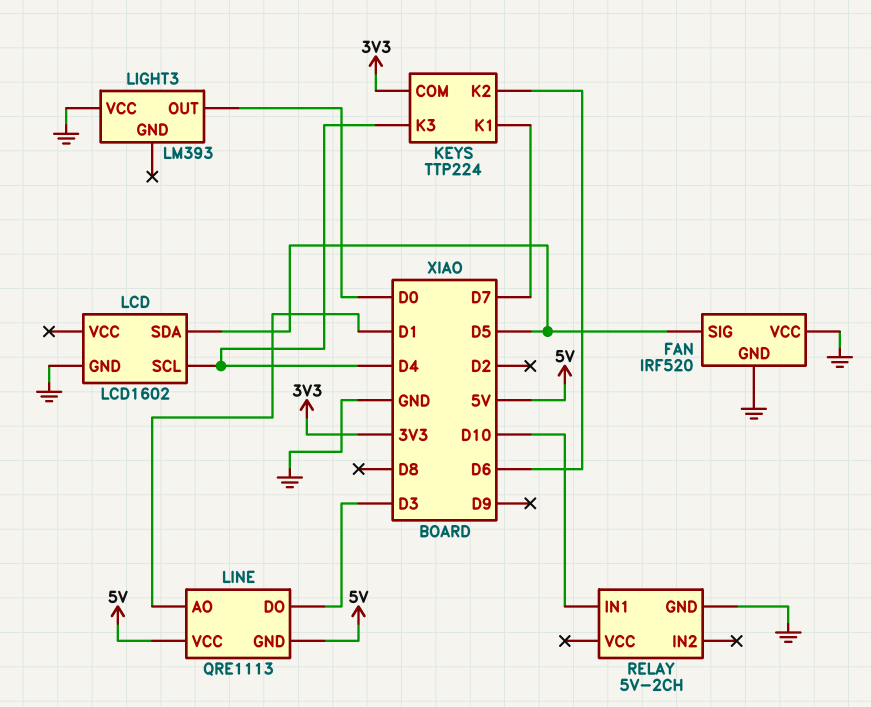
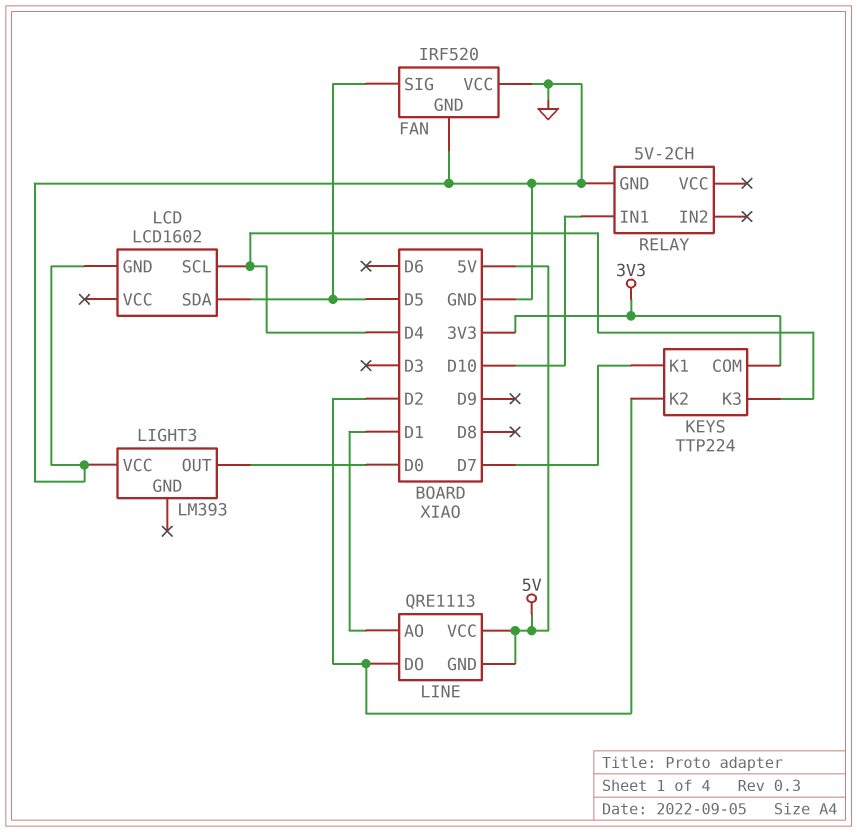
KEYS pin K2: D6 -> D2
LINE pin DO: D3 -> D2

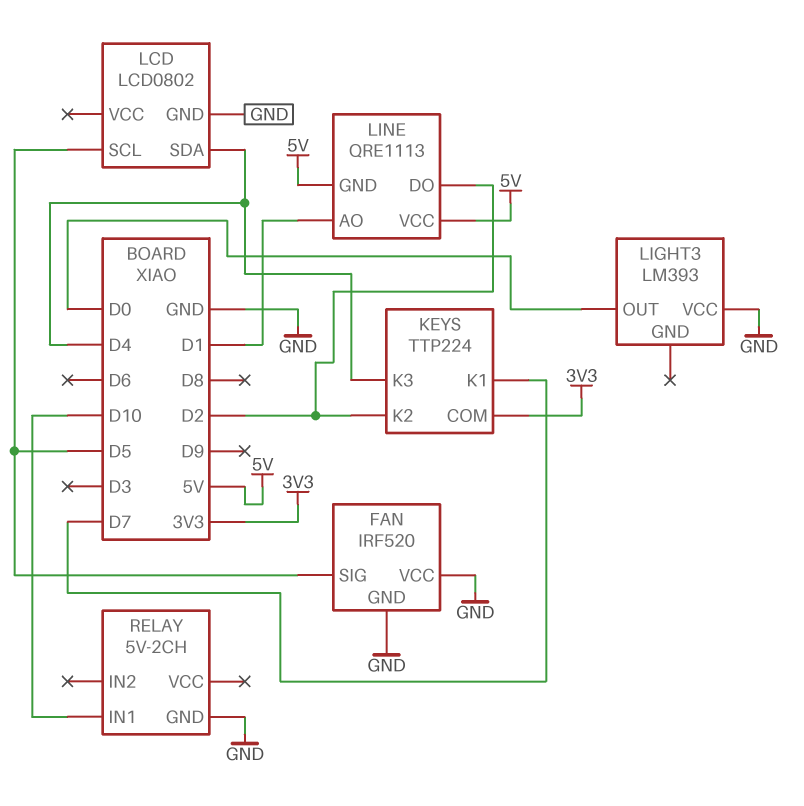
LCD: LCD1602 -> LCD0802
LCD pin SCL: D4 -> D5
LCD pin SDA: D5 -> D4

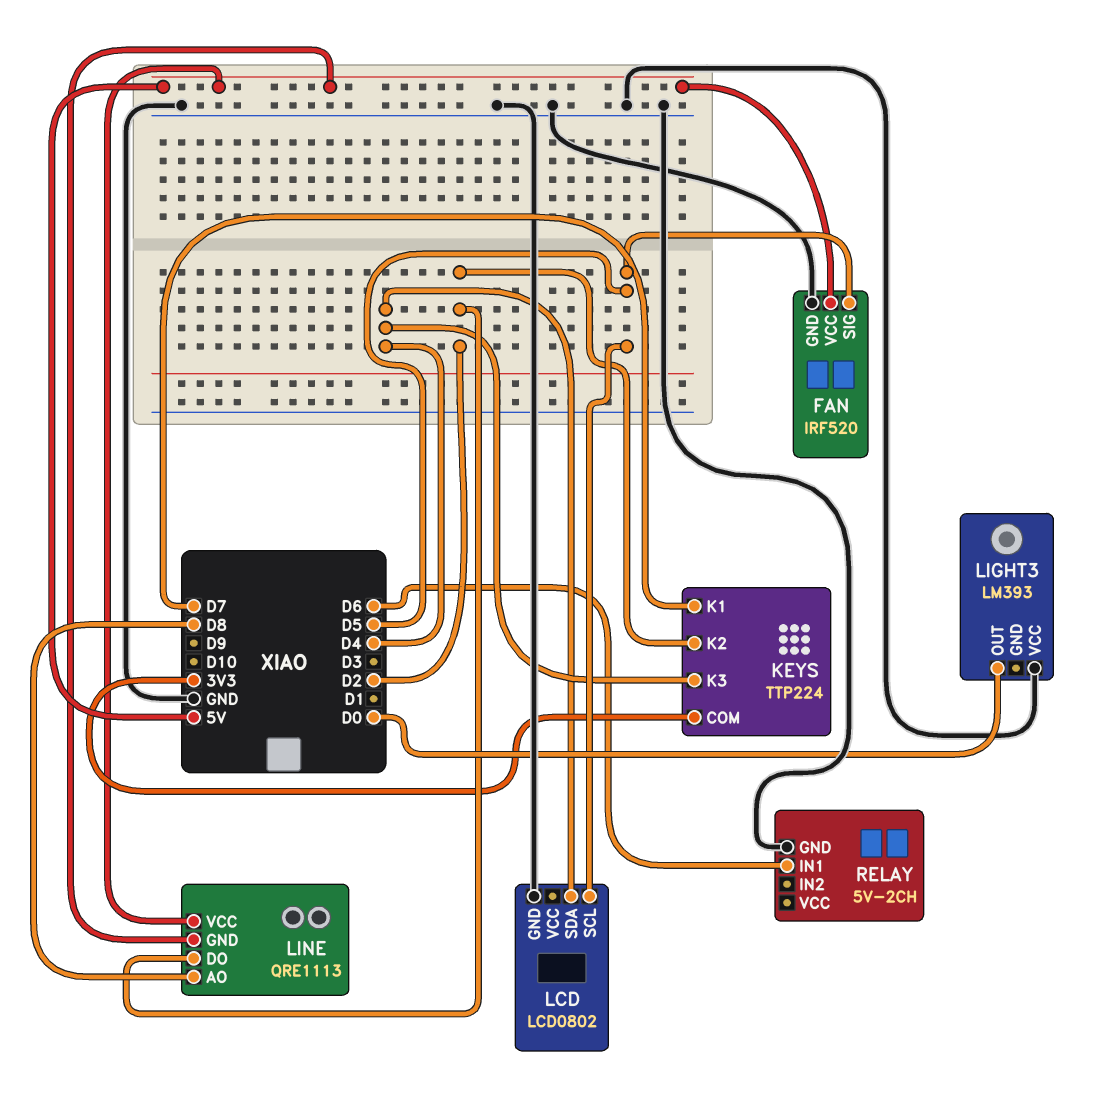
FAN pin VCC: GND -> 5V
LINE pin AO: D1 -> D8
RELAY pin IN1: D10 -> D6

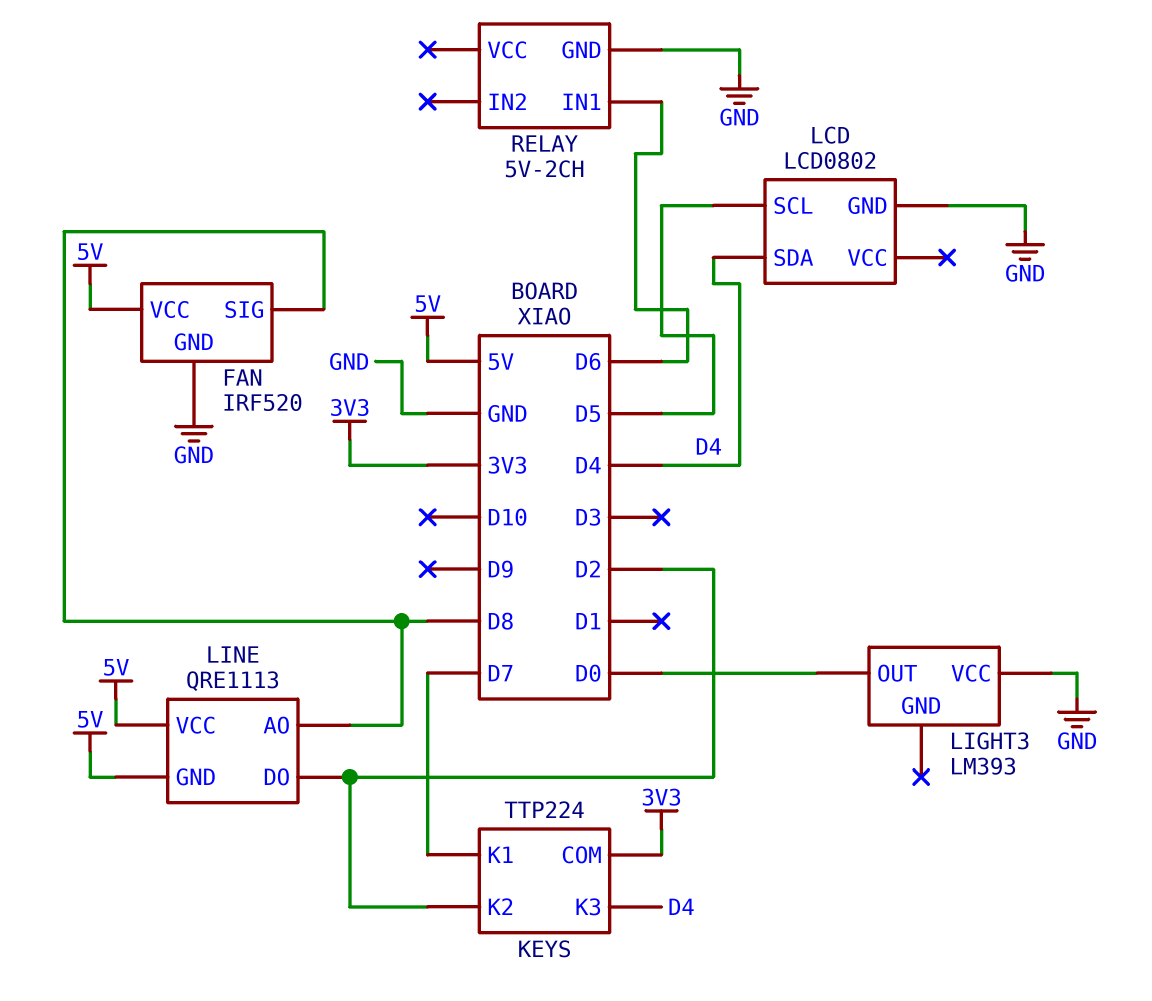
FAN pin SIG: D5 -> D8

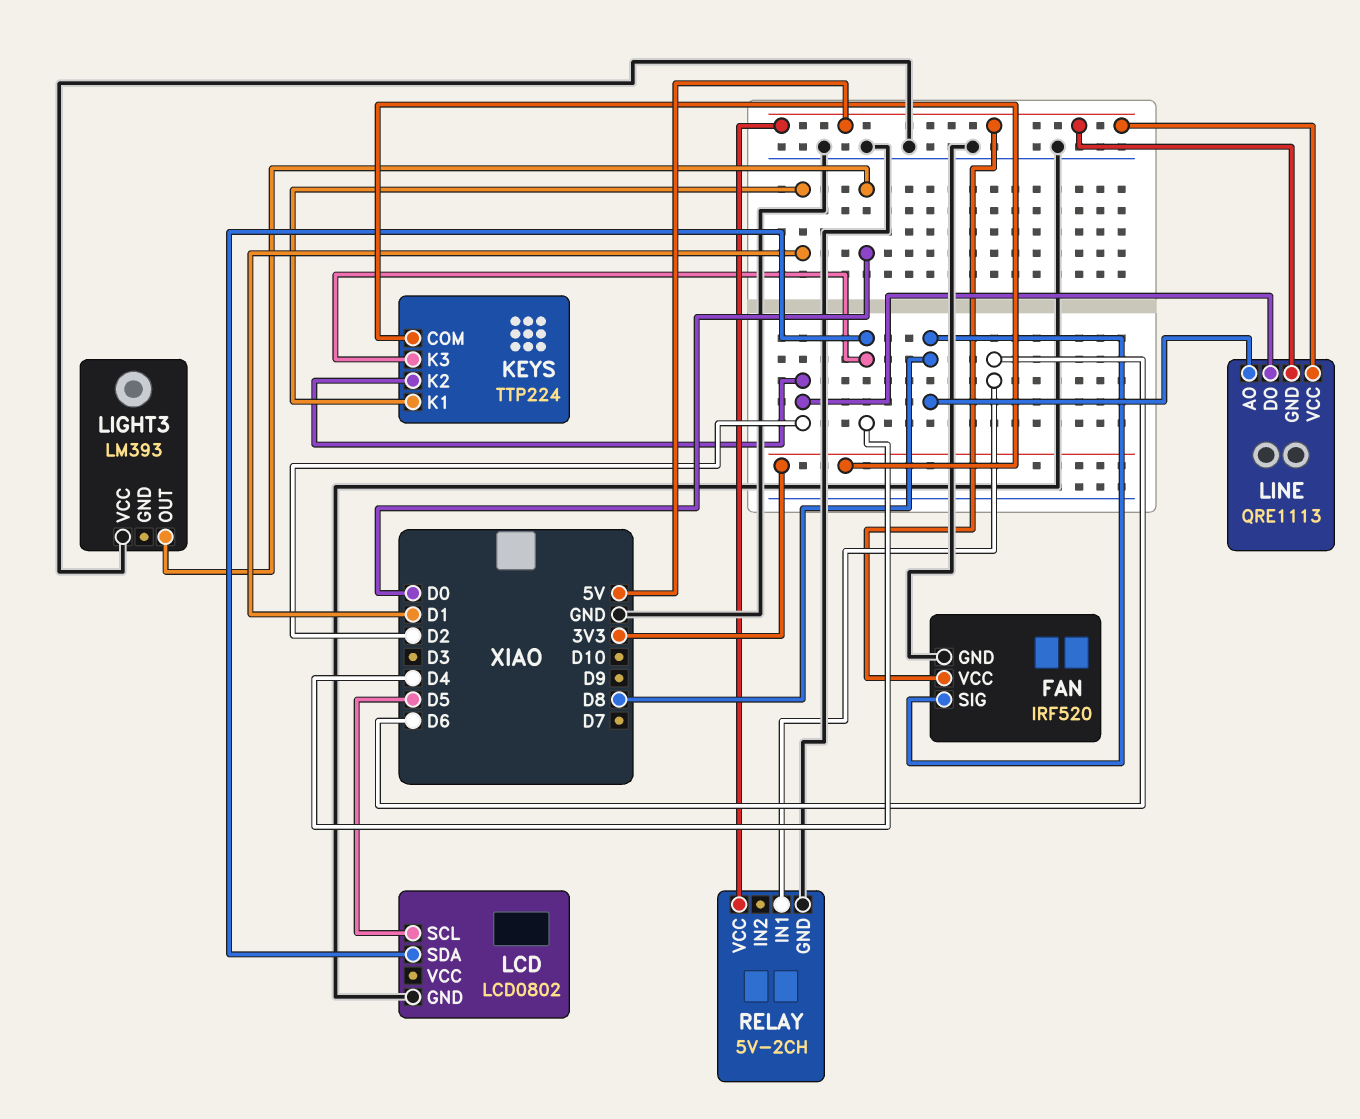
KEYS pin K1: D7 -> D1
RELAY pin VCC: none -> 5V

